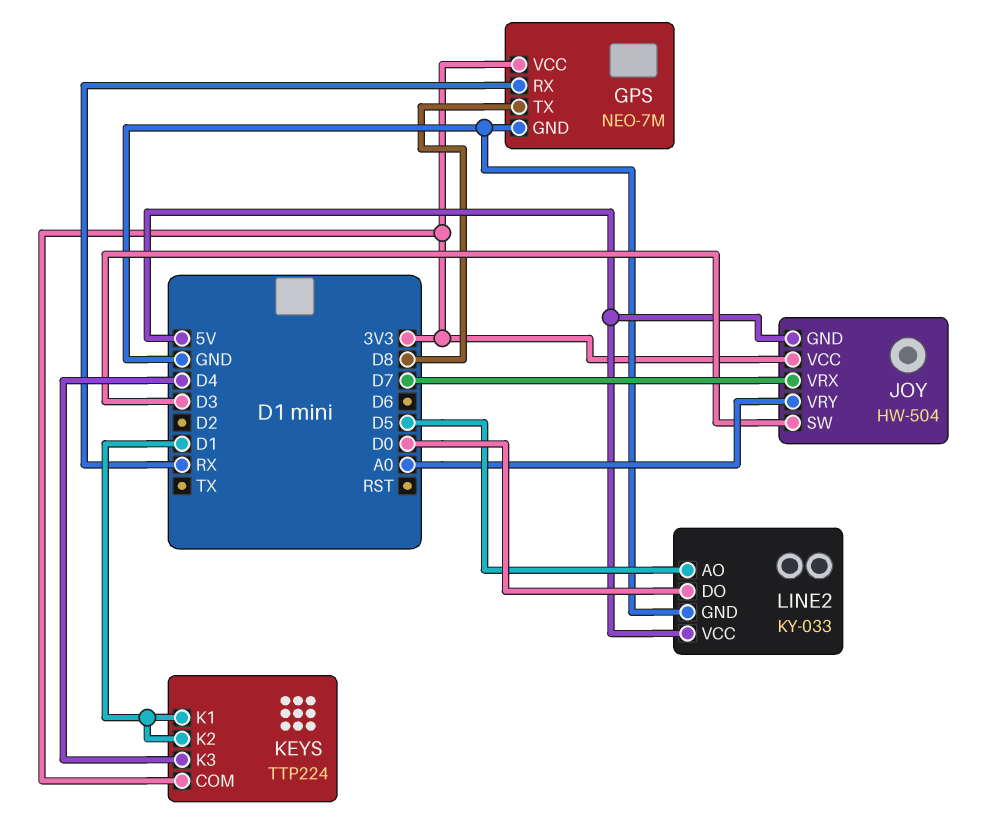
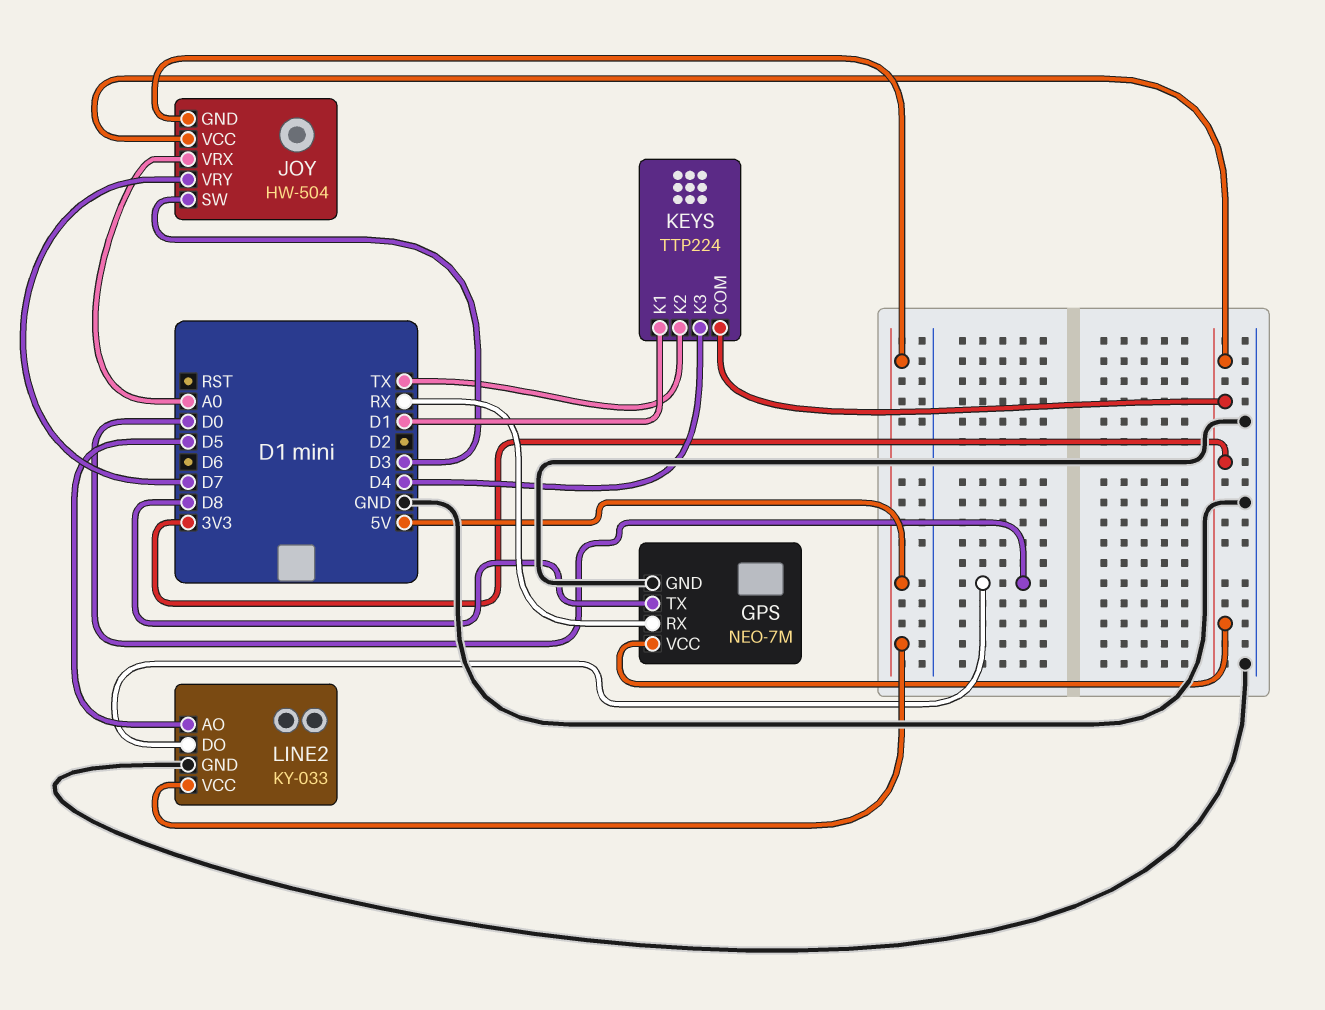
JOY pin VRX: D7 -> A0
JOY pin VRY: A0 -> D7
KEYS pin K2: D1 -> TX

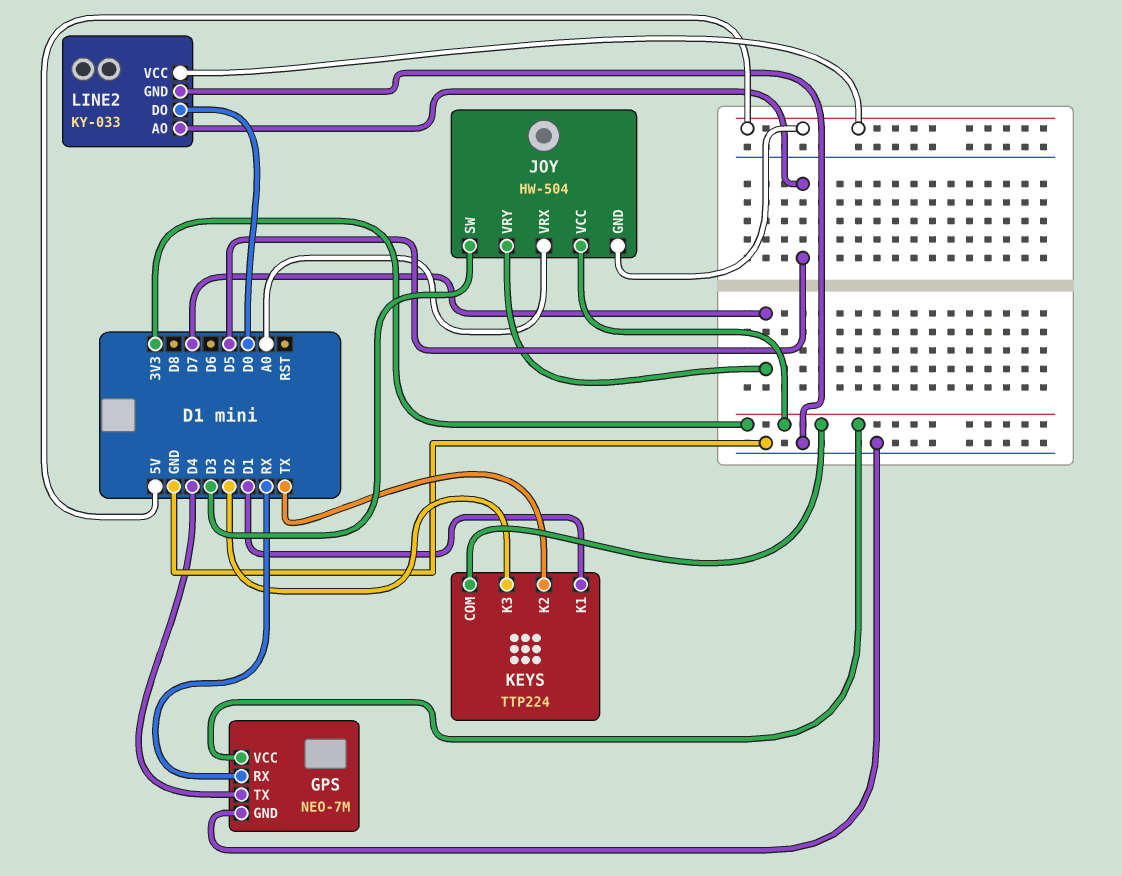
GPS pin TX: D8 -> D4
KEYS pin K3: D4 -> D2

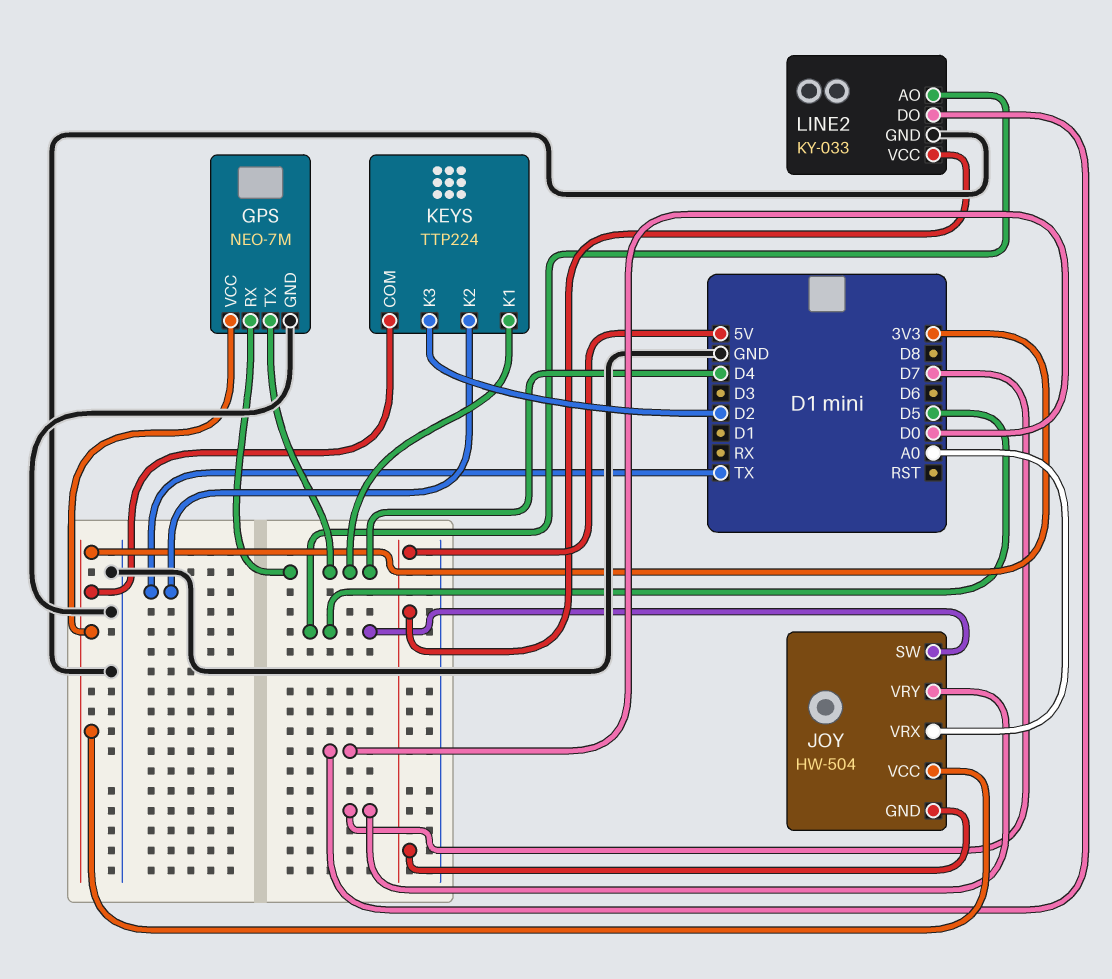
GPS pin RX: RX -> D4
JOY pin SW: D3 -> D5
KEYS pin K1: D1 -> D4

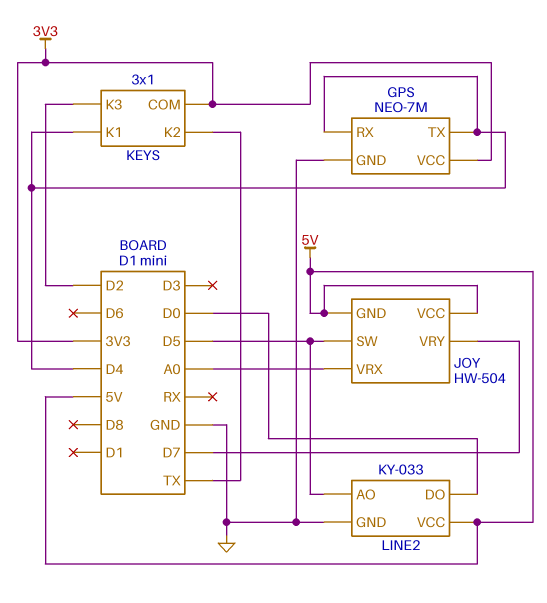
JOY pin VCC: 3V3 -> 5V
KEYS: TTP224 -> 3x1

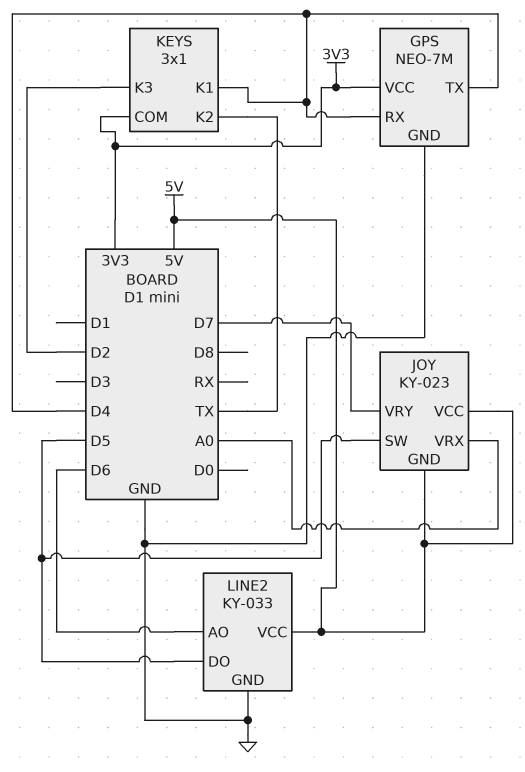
JOY: HW-504 -> KY-023
LINE2 pin AO: D5 -> D6
LINE2 pin DO: D0 -> D5

